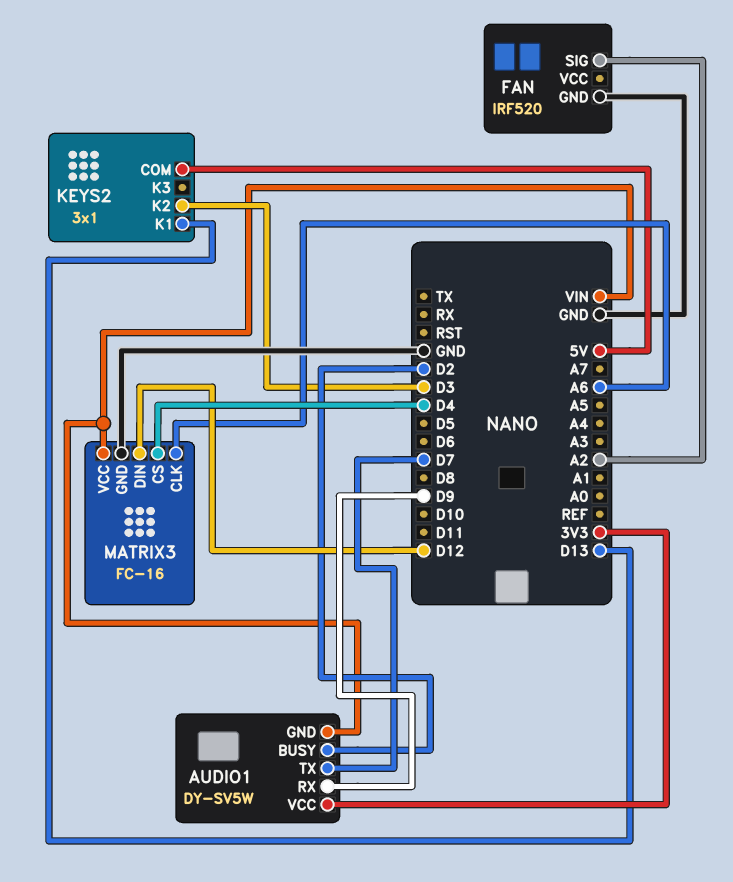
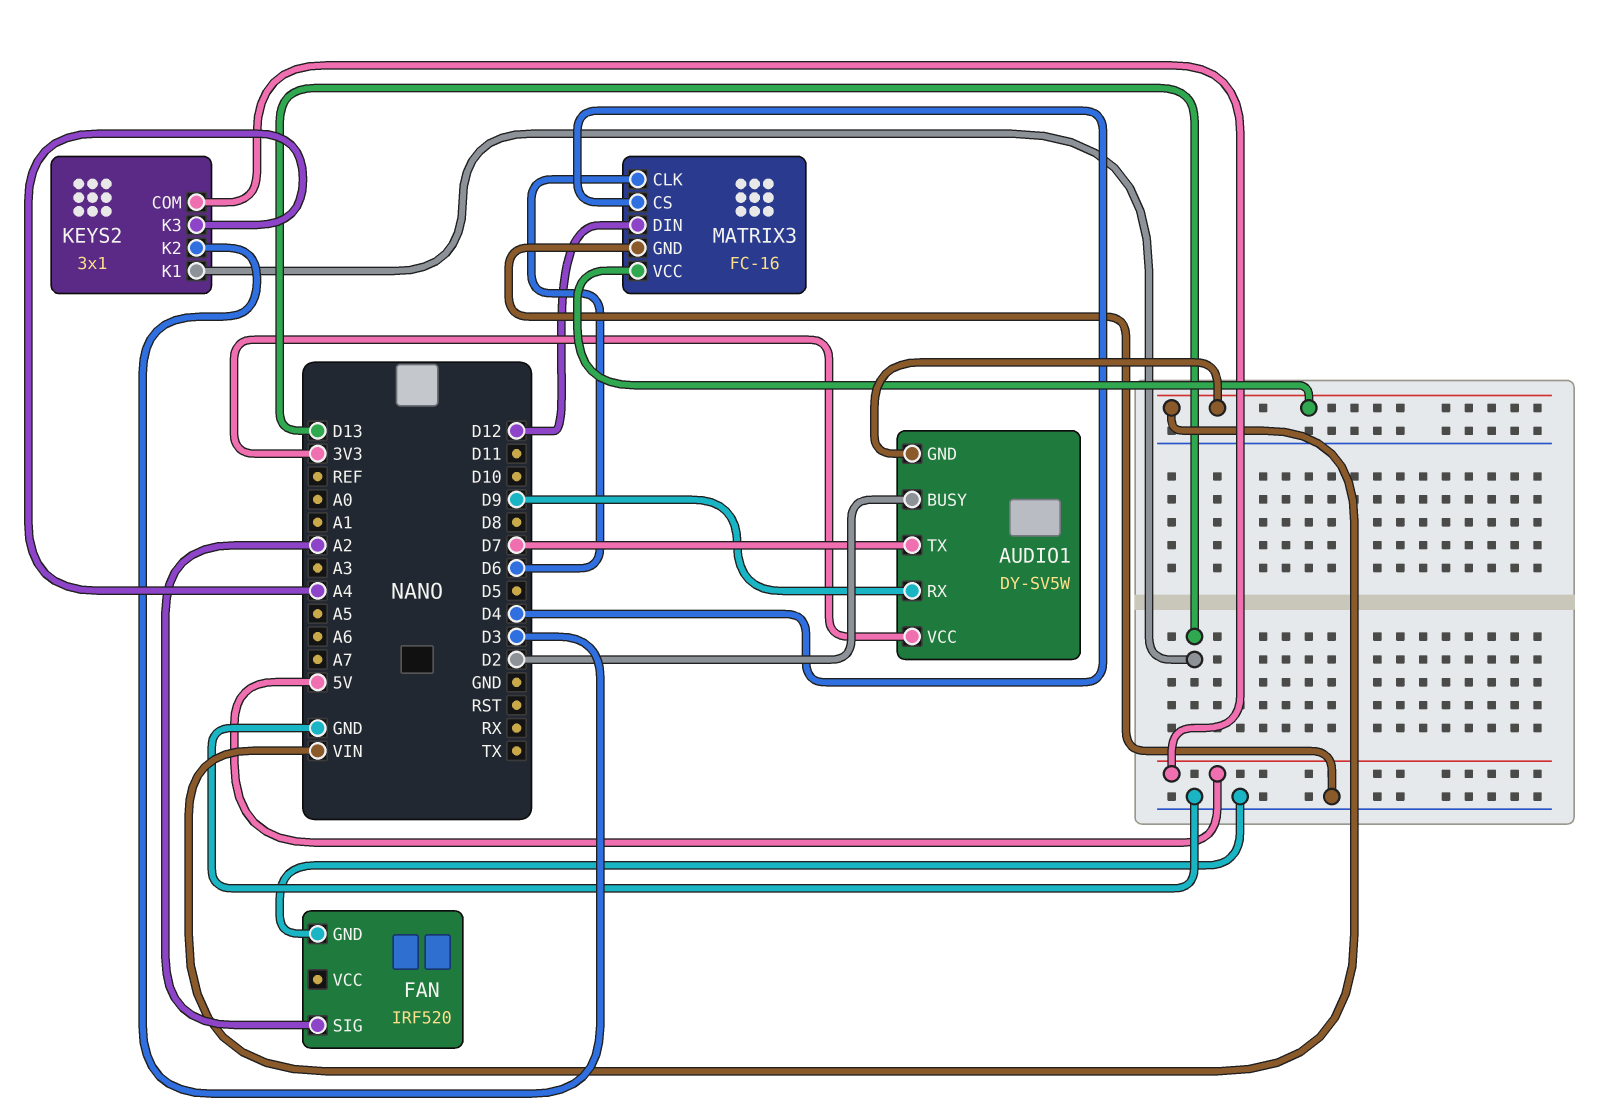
KEYS2 pin K3: none -> A4
MATRIX3 pin CLK: A6 -> D6

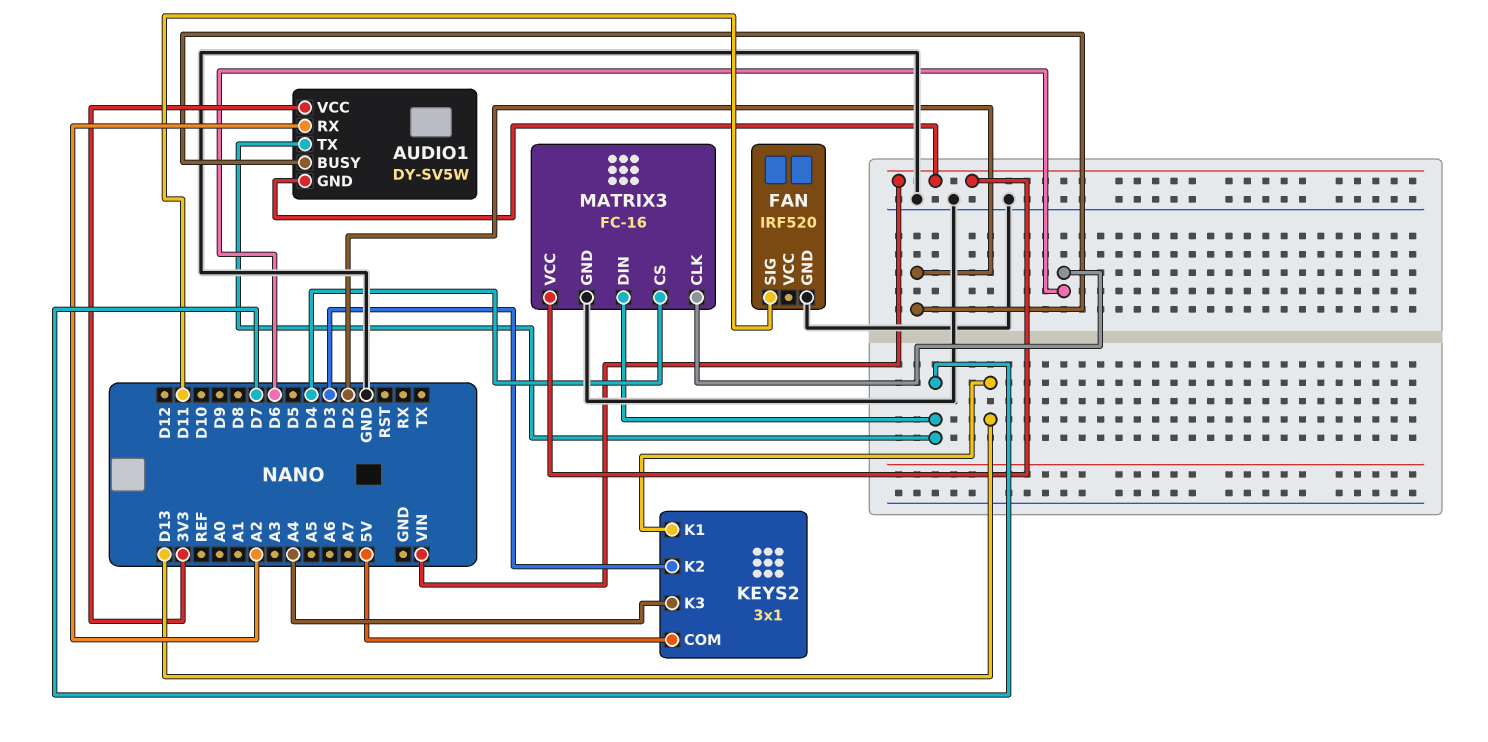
AUDIO1 pin RX: D9 -> A2
FAN pin SIG: A2 -> D11
MATRIX3 pin DIN: D12 -> D7

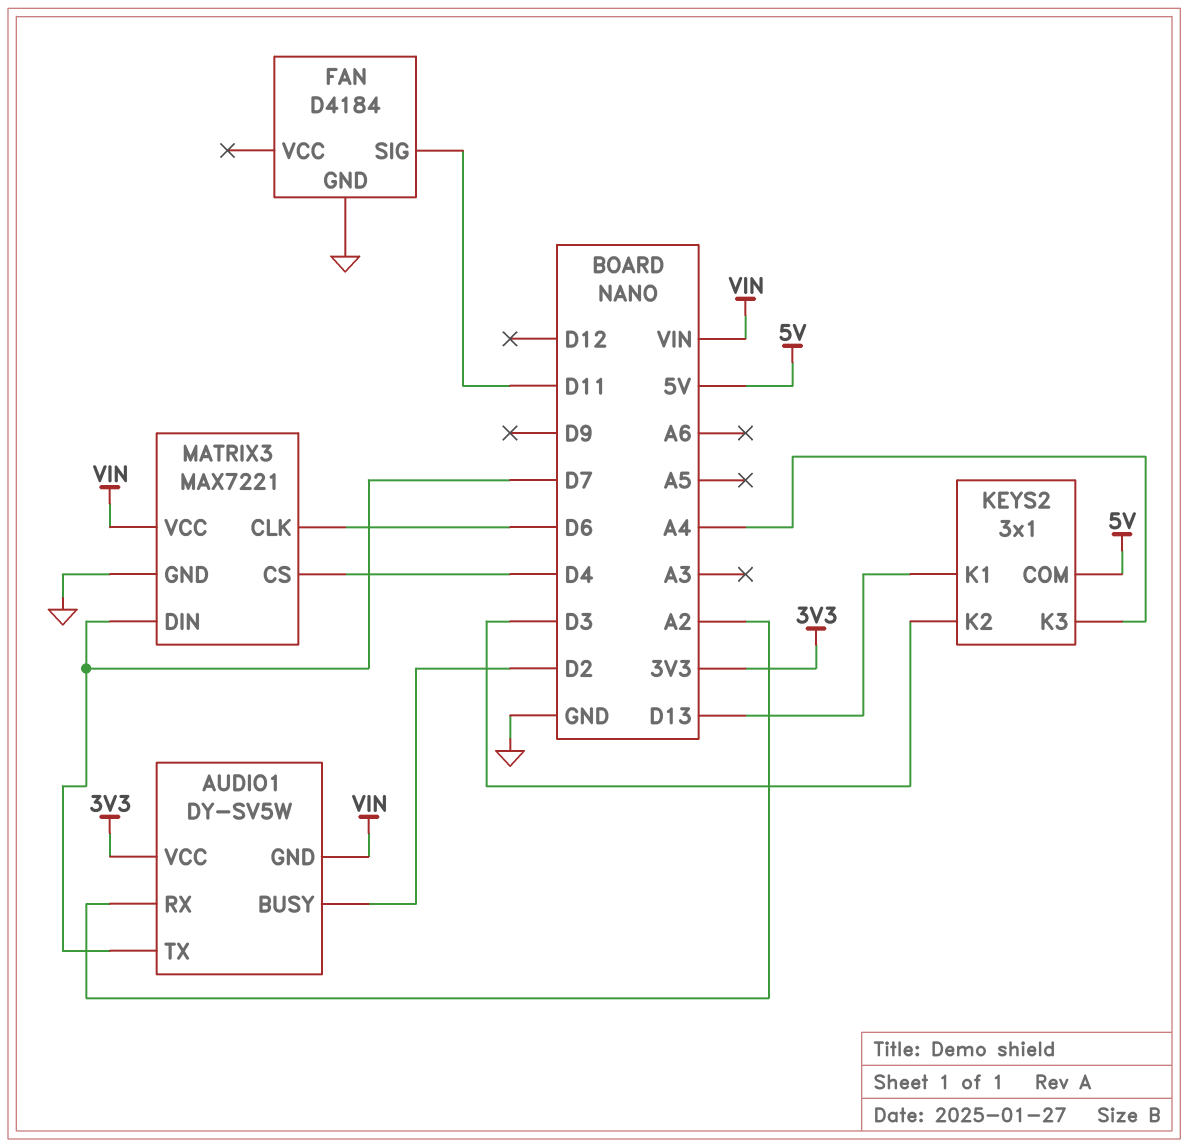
FAN: IRF520 -> D4184
MATRIX3: FC-16 -> MAX7221

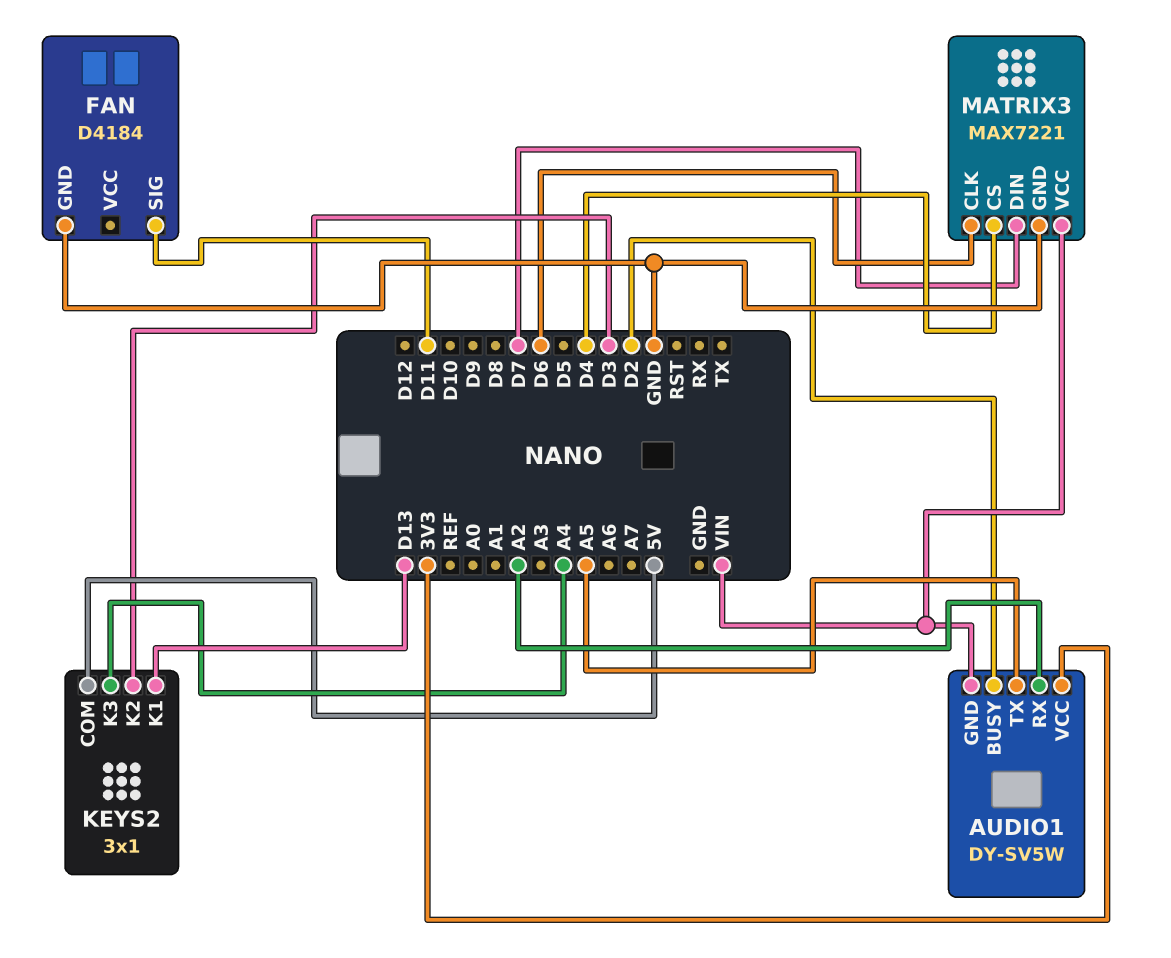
AUDIO1 pin TX: D7 -> A5

